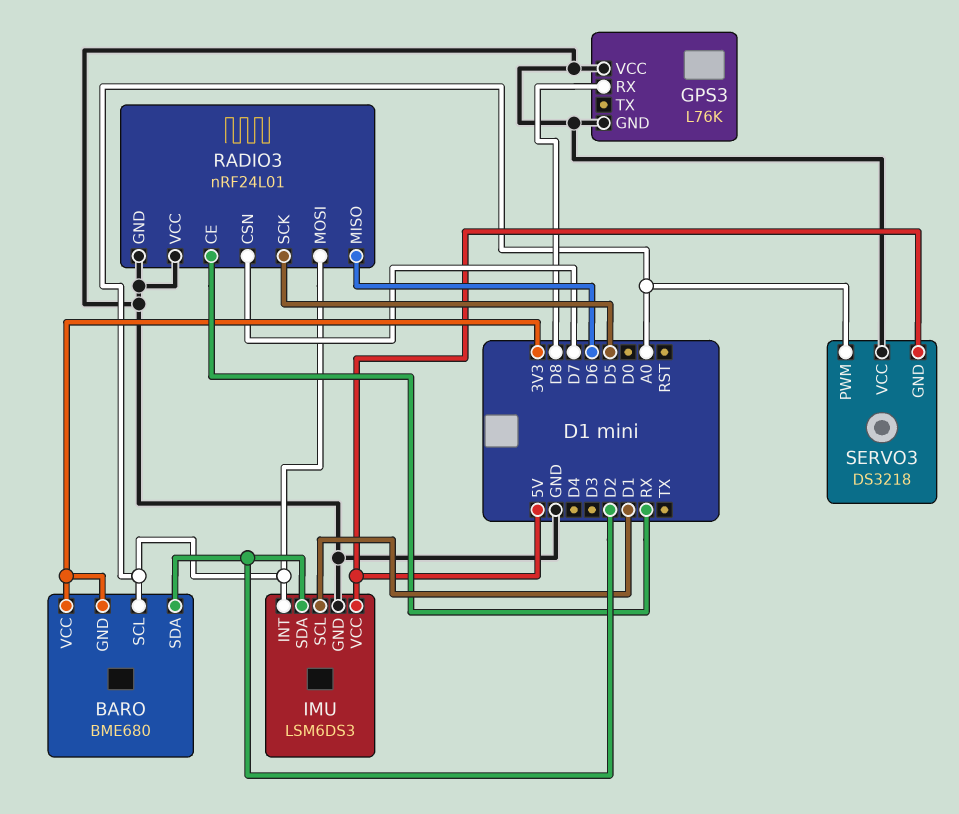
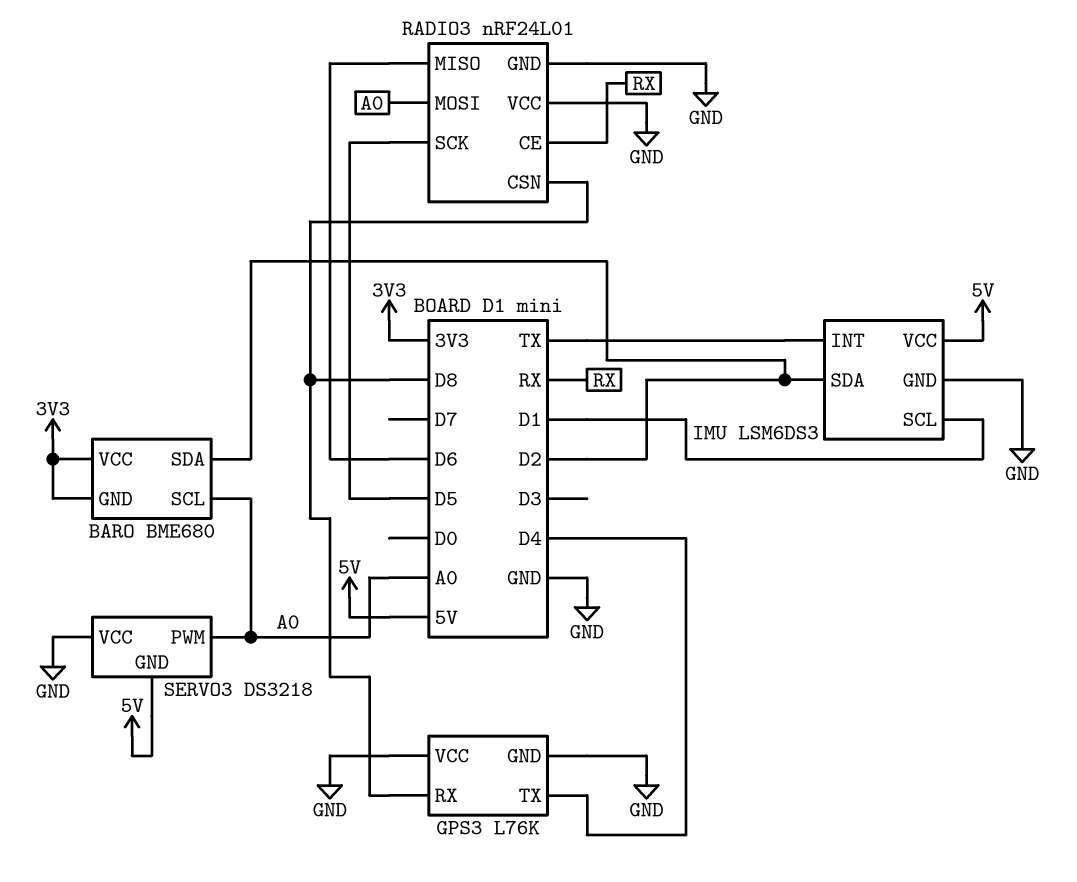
GPS3 pin TX: none -> D4
IMU pin INT: A0 -> TX
RADIO3 pin CSN: D7 -> D8

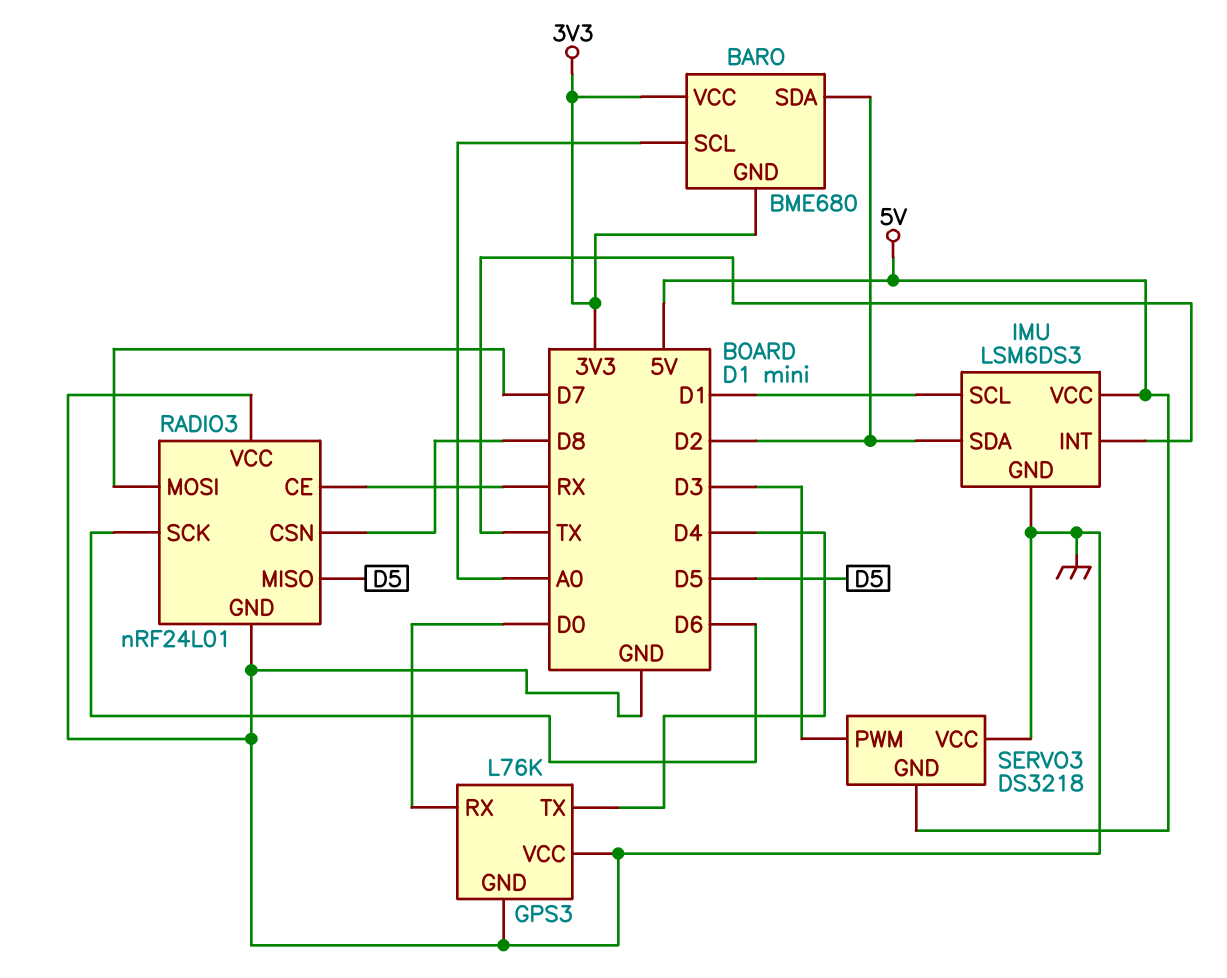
GPS3 pin RX: D8 -> D0
RADIO3 pin MISO: D6 -> D5
RADIO3 pin MOSI: A0 -> D7
RADIO3 pin SCK: D5 -> D6
SERVO3 pin PWM: A0 -> D3

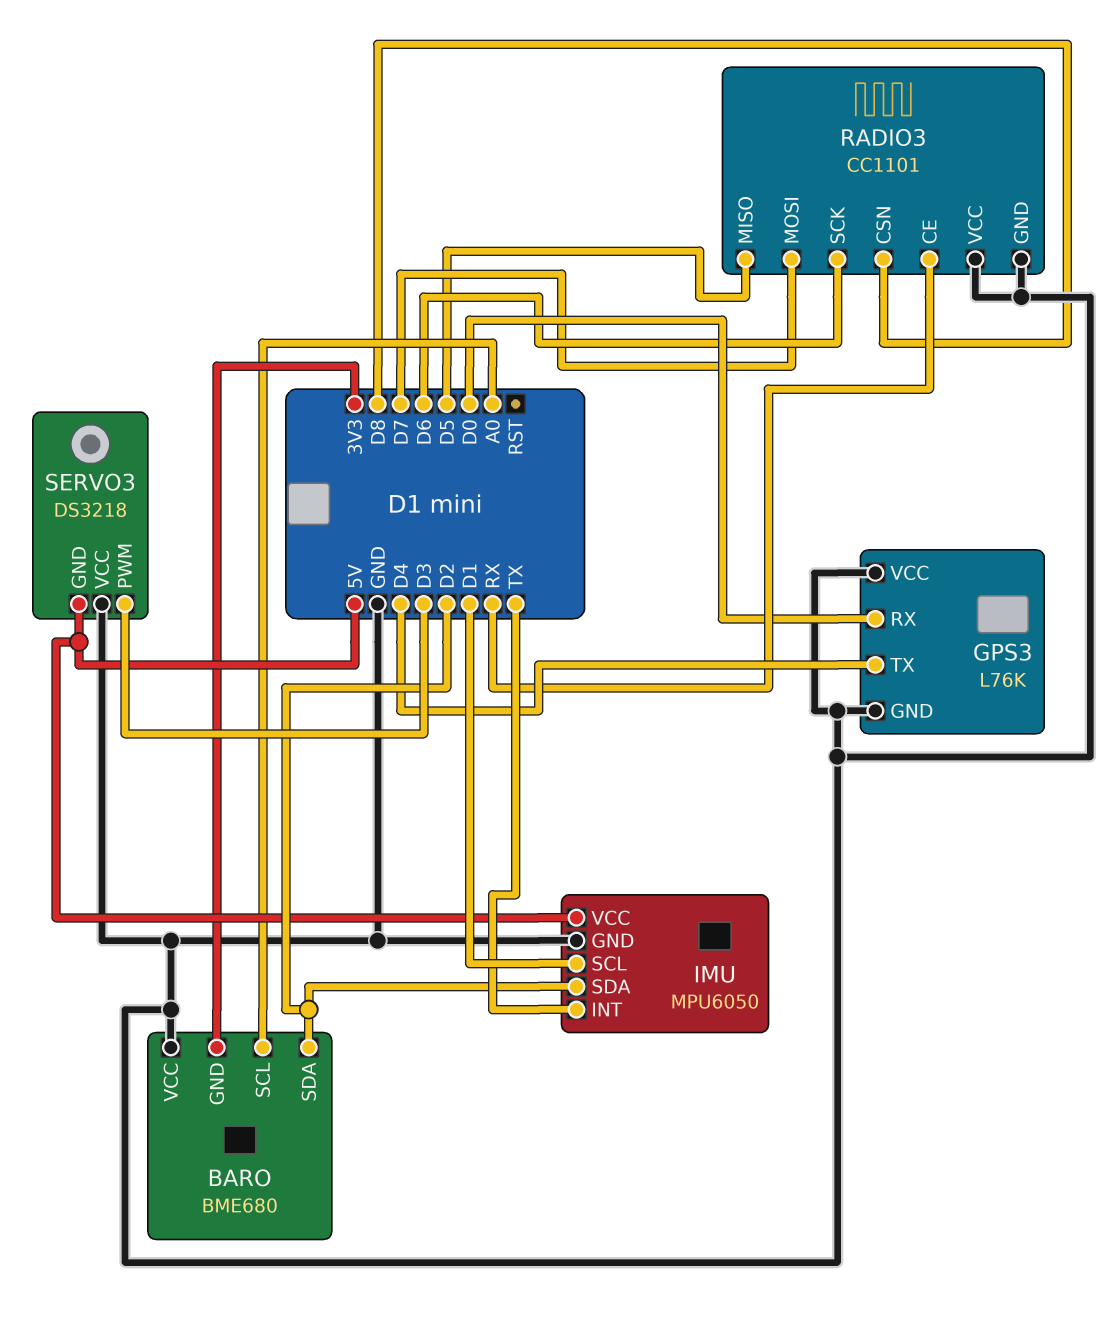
BARO pin VCC: 3V3 -> GND
IMU: LSM6DS3 -> MPU6050
RADIO3: nRF24L01 -> CC1101

